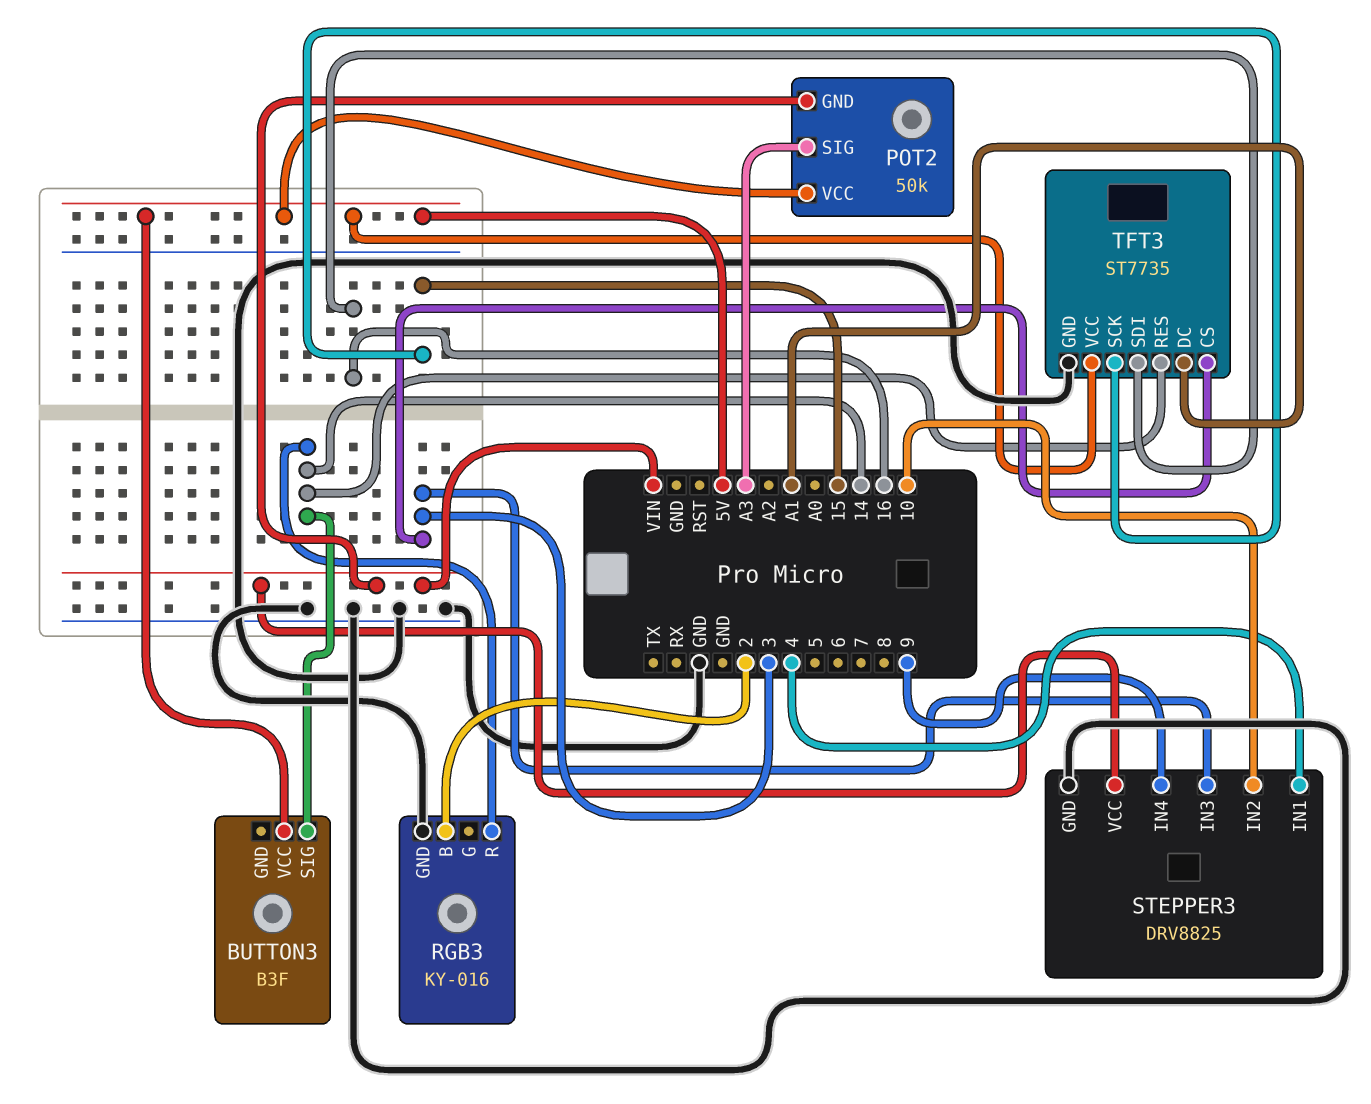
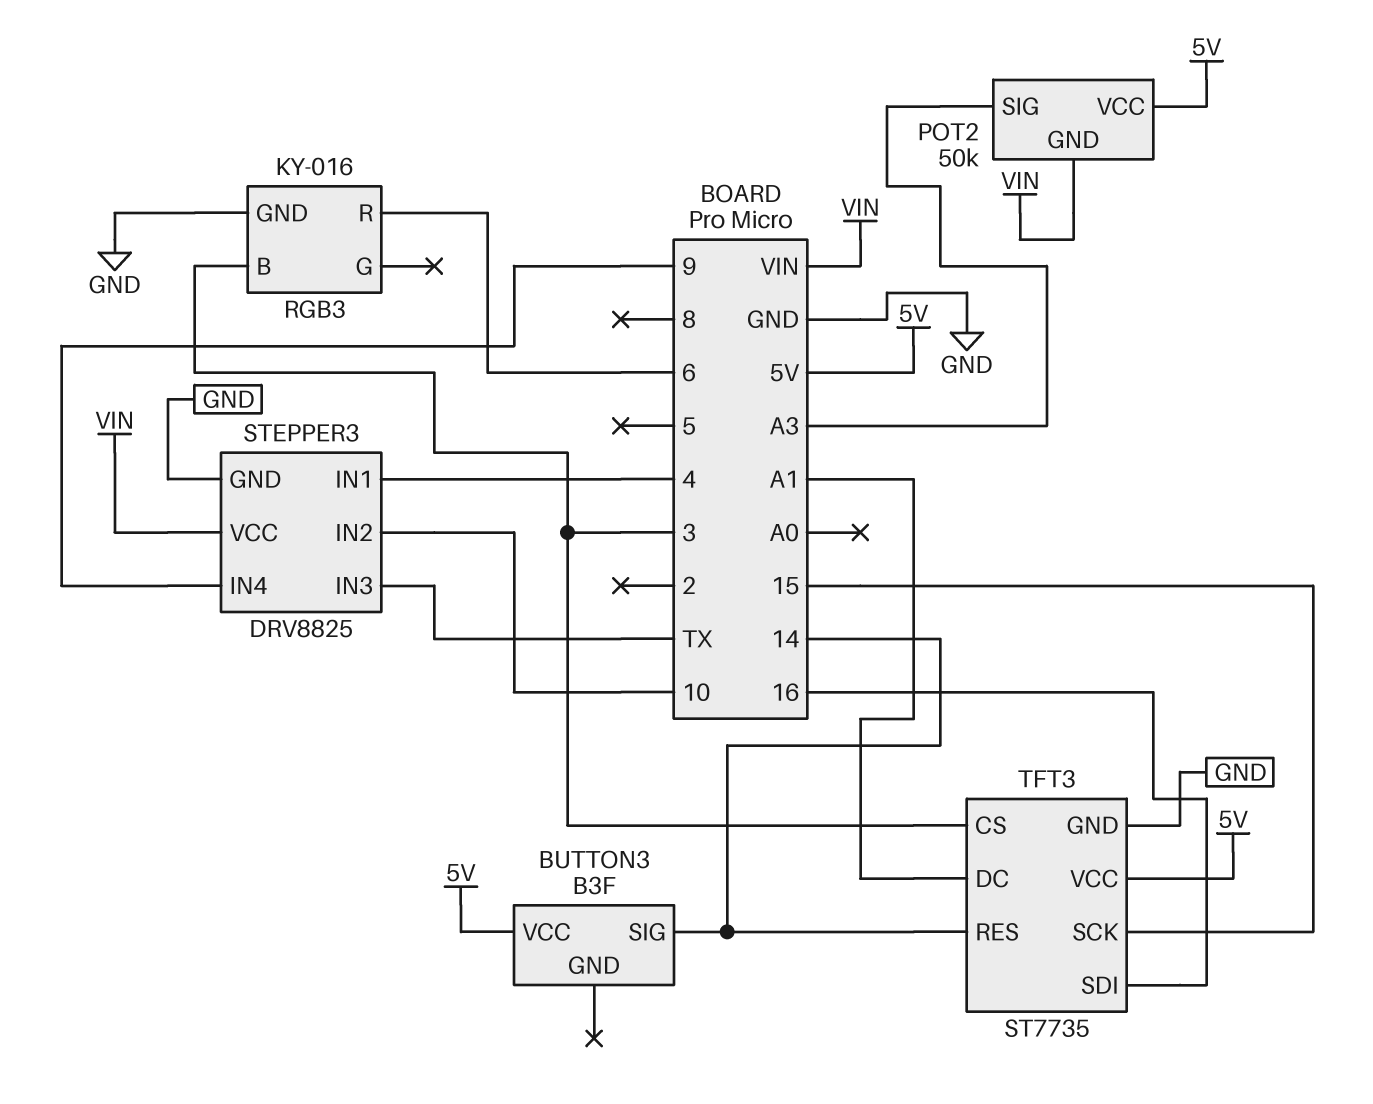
RGB3 pin B: 2 -> 3
RGB3 pin R: 14 -> 6
STEPPER3 pin IN3: 3 -> TX

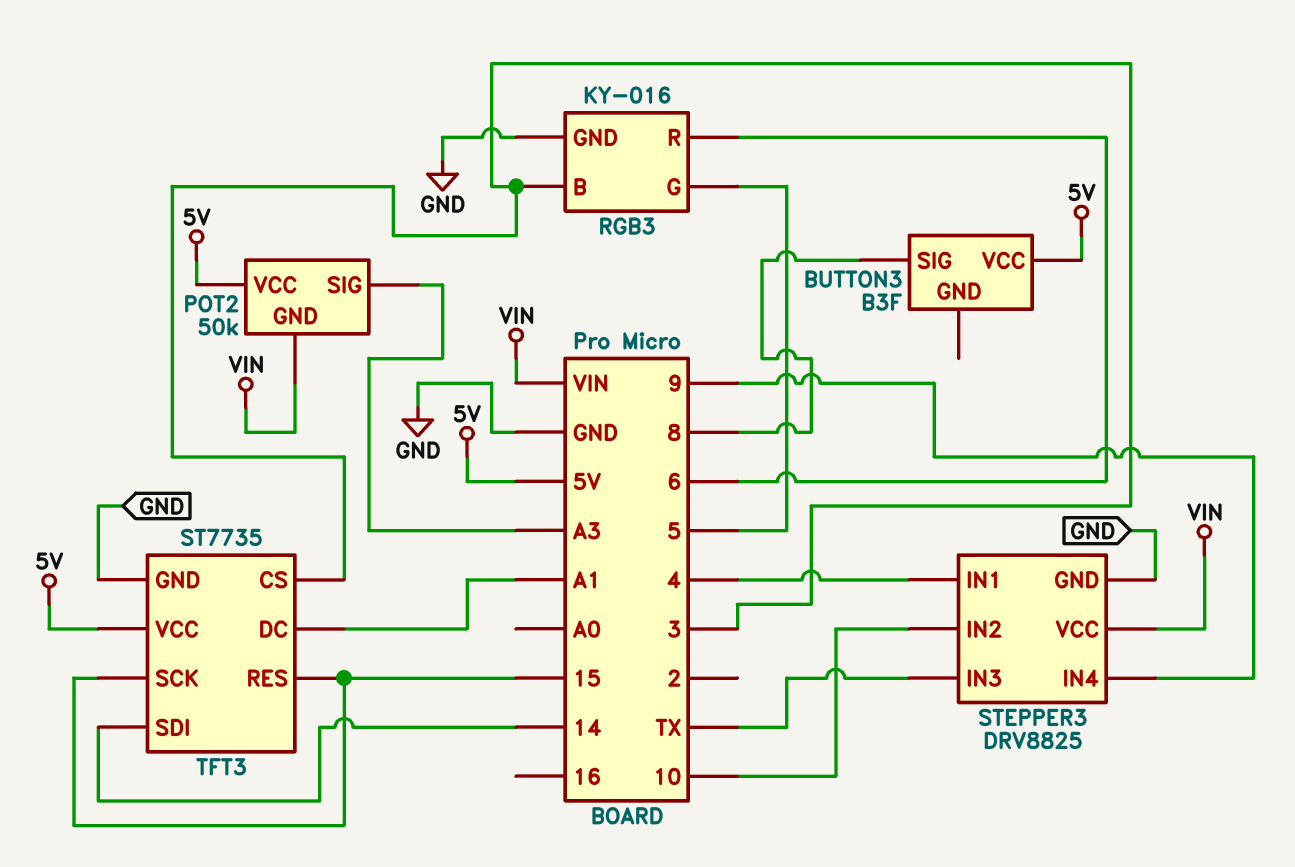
BUTTON3 pin SIG: 14 -> 8
RGB3 pin G: none -> 5
TFT3 pin RES: 14 -> 15
TFT3 pin SDI: 16 -> 14

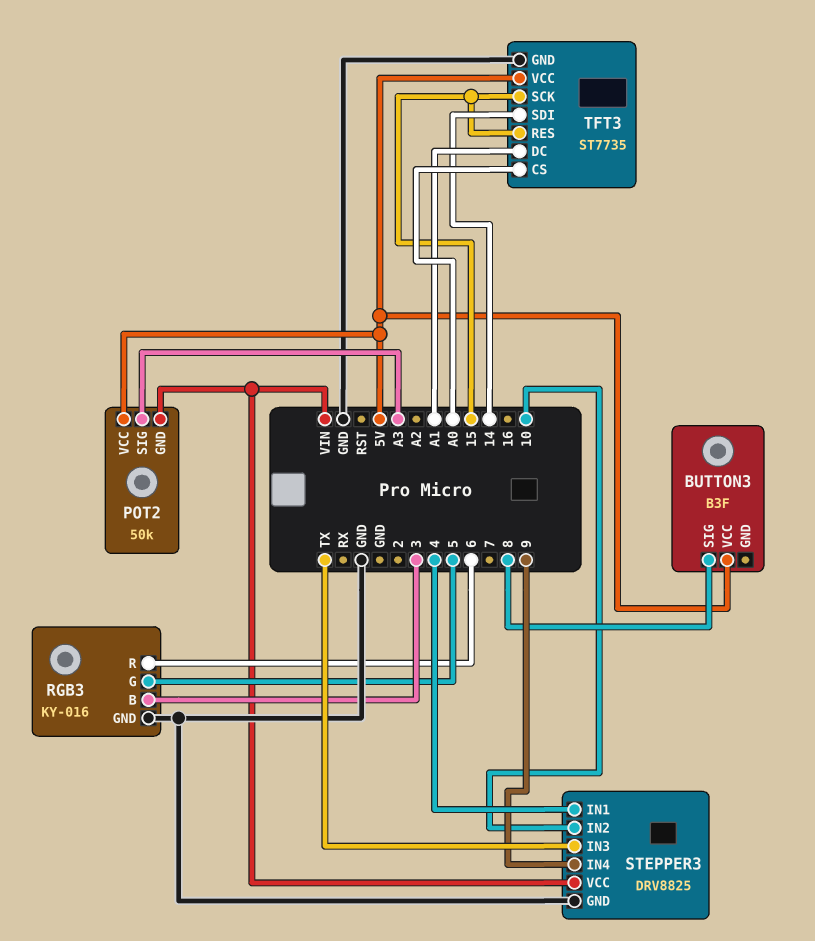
TFT3 pin CS: 3 -> A0

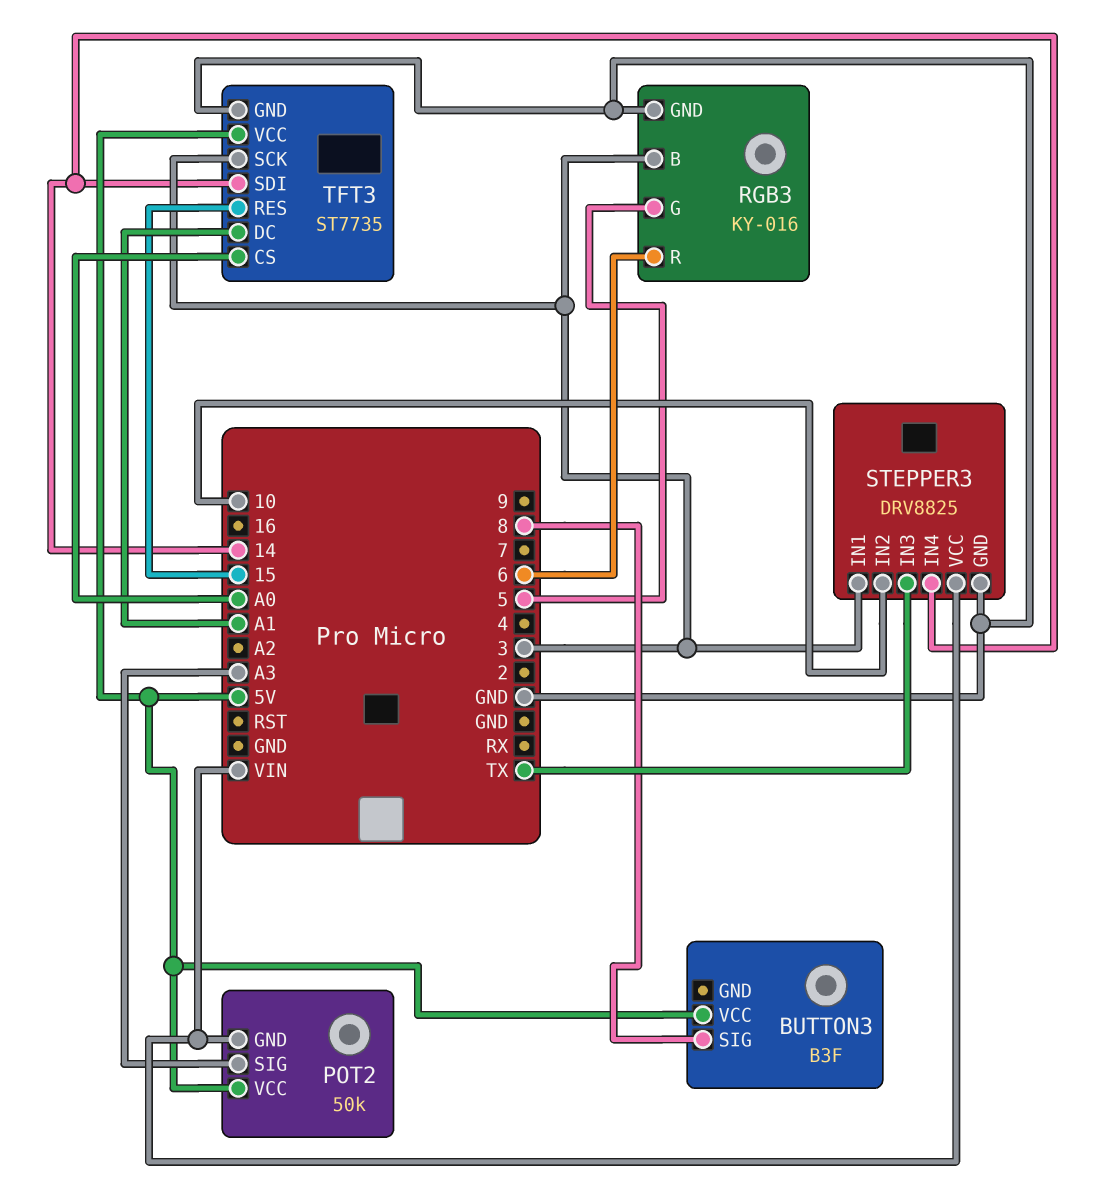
STEPPER3 pin IN1: 4 -> 3
STEPPER3 pin IN4: 9 -> 14
TFT3 pin SCK: 15 -> 3

